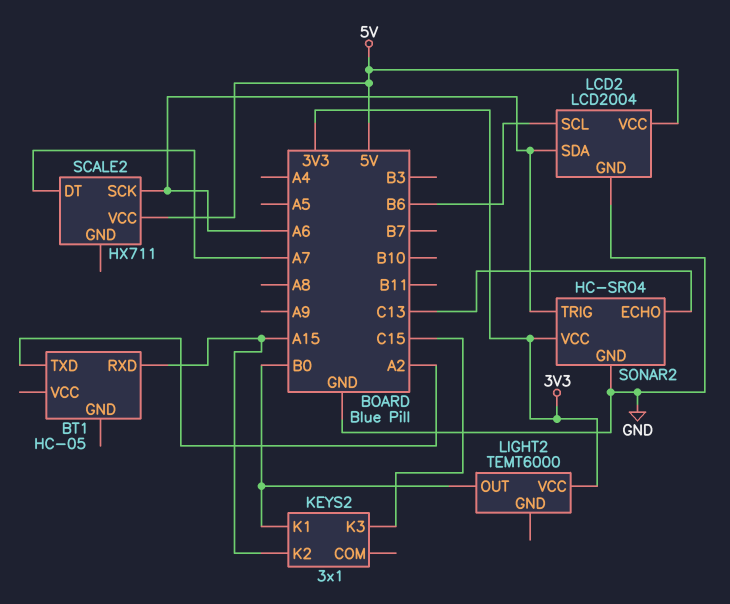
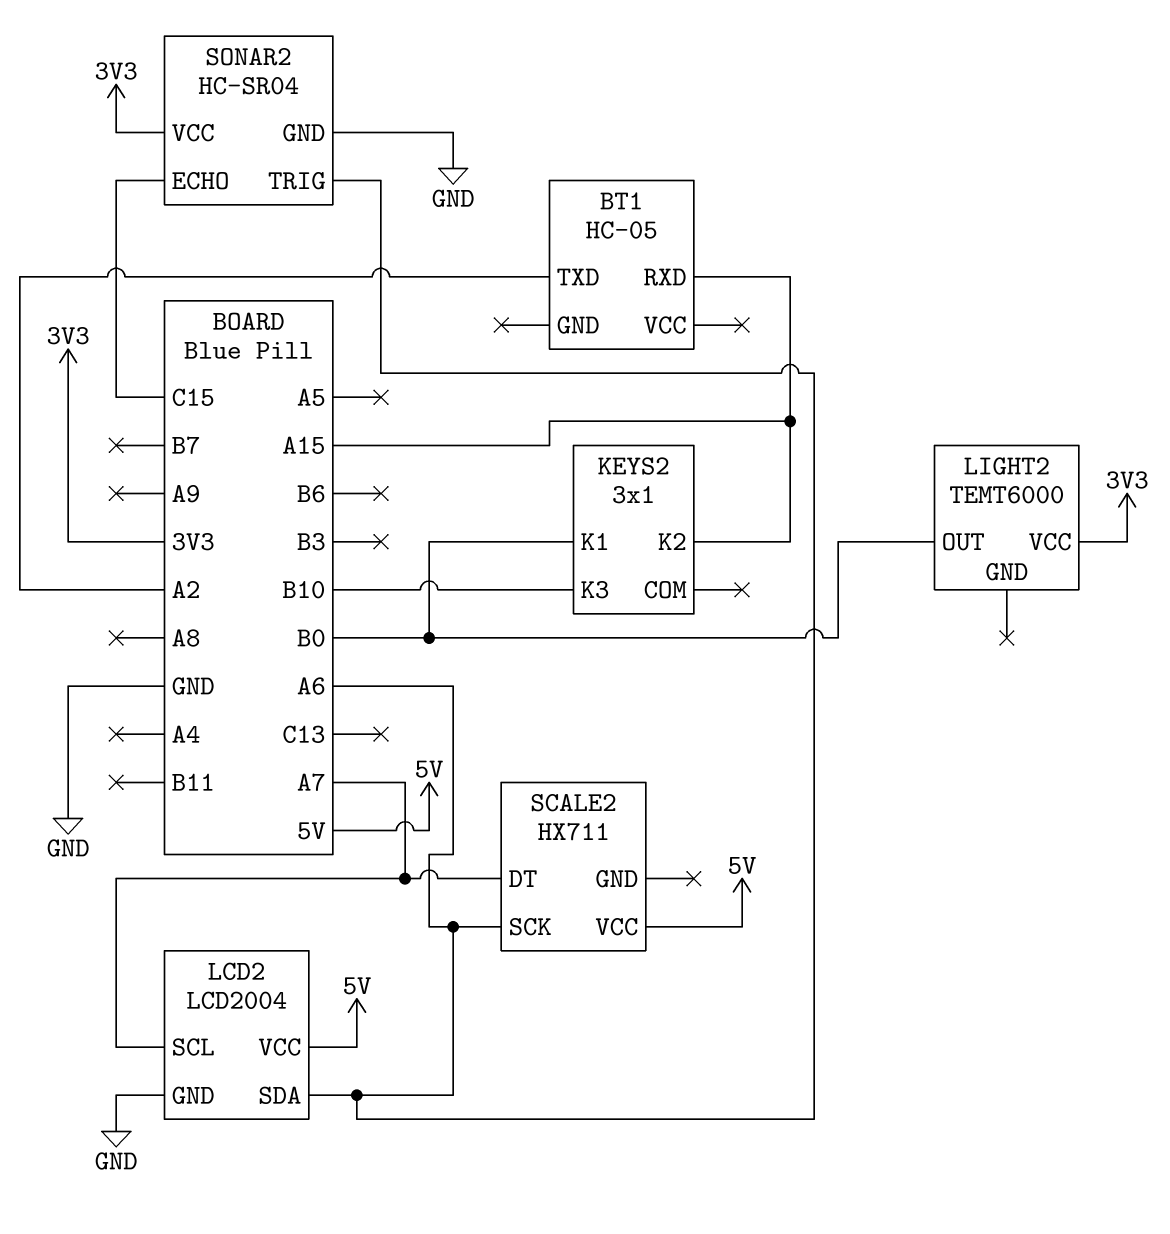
KEYS2 pin K3: C15 -> B10
LCD2 pin SCL: B6 -> A7
SONAR2 pin ECHO: C13 -> C15

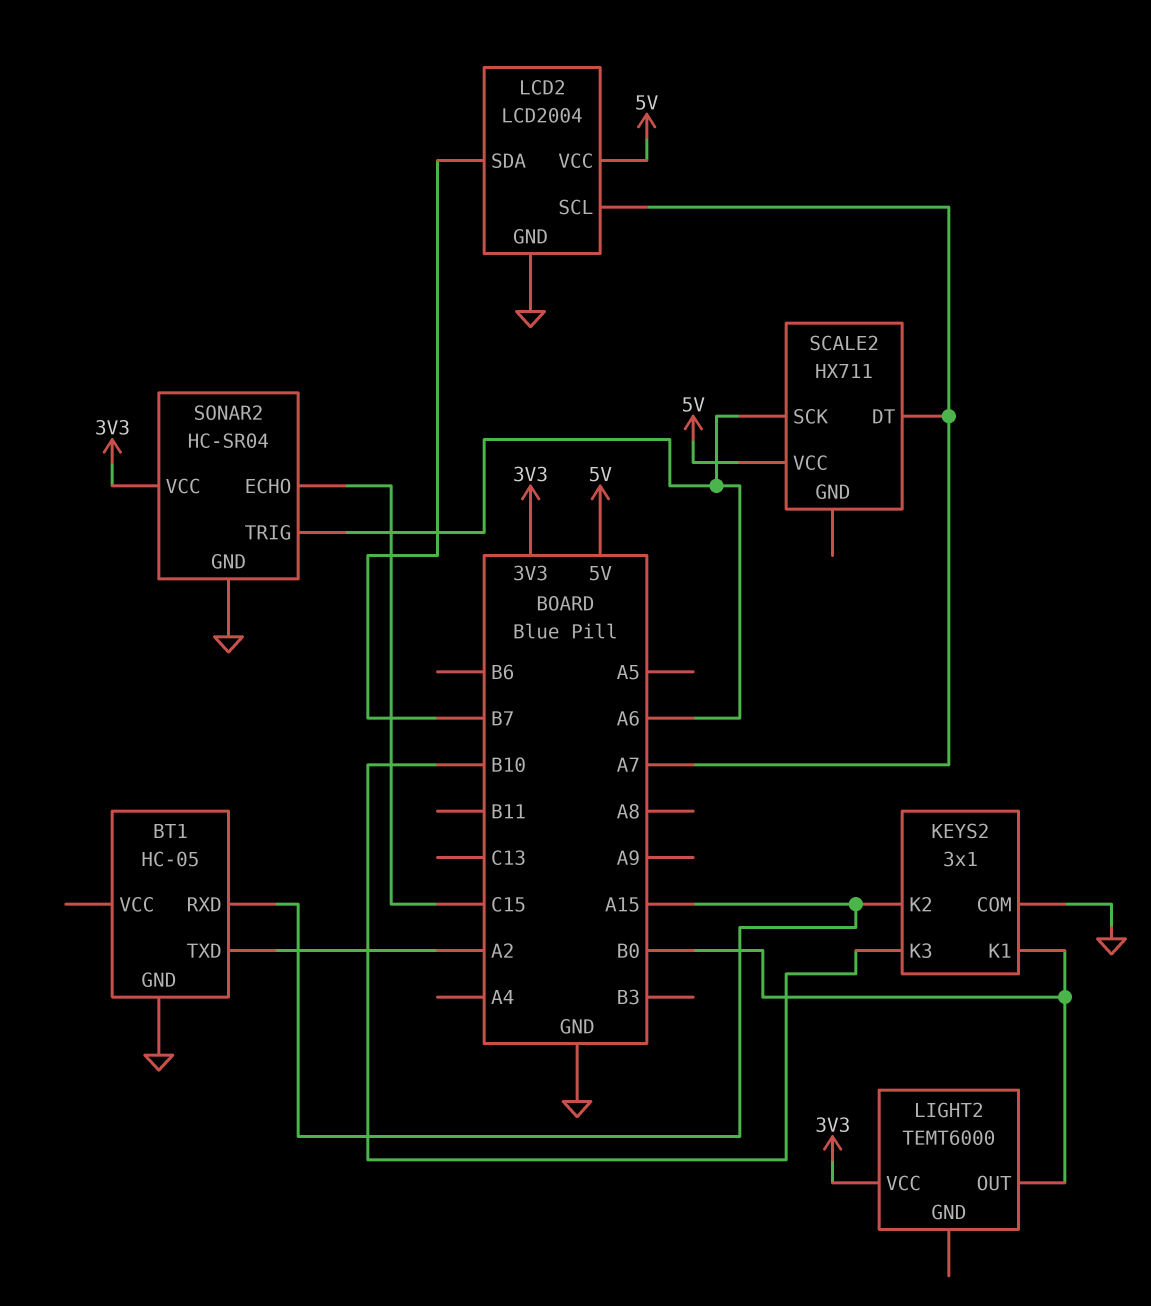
BT1 pin GND: none -> GND
KEYS2 pin COM: none -> GND
LCD2 pin SDA: A6 -> B7

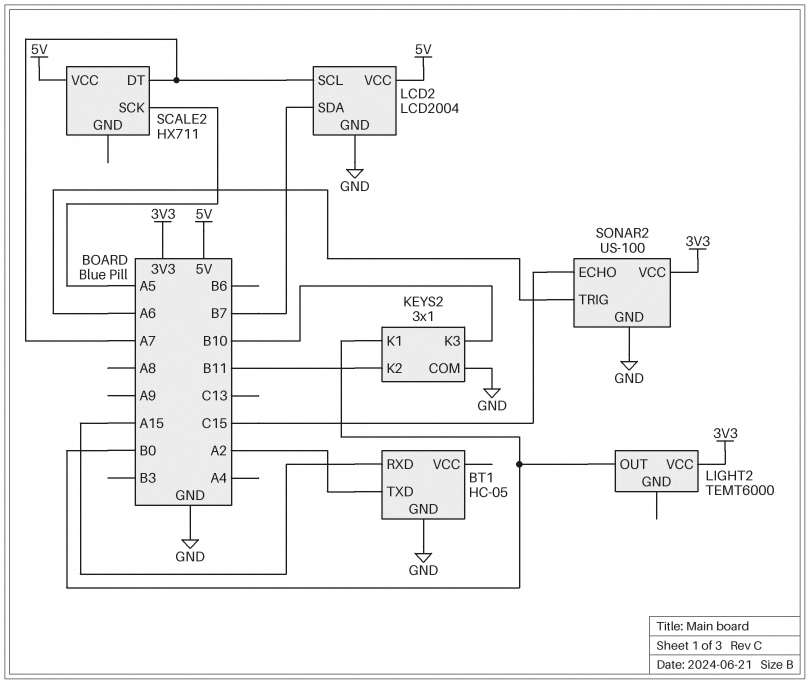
KEYS2 pin K2: A15 -> B11
SCALE2 pin SCK: A6 -> A5
SONAR2: HC-SR04 -> US-100

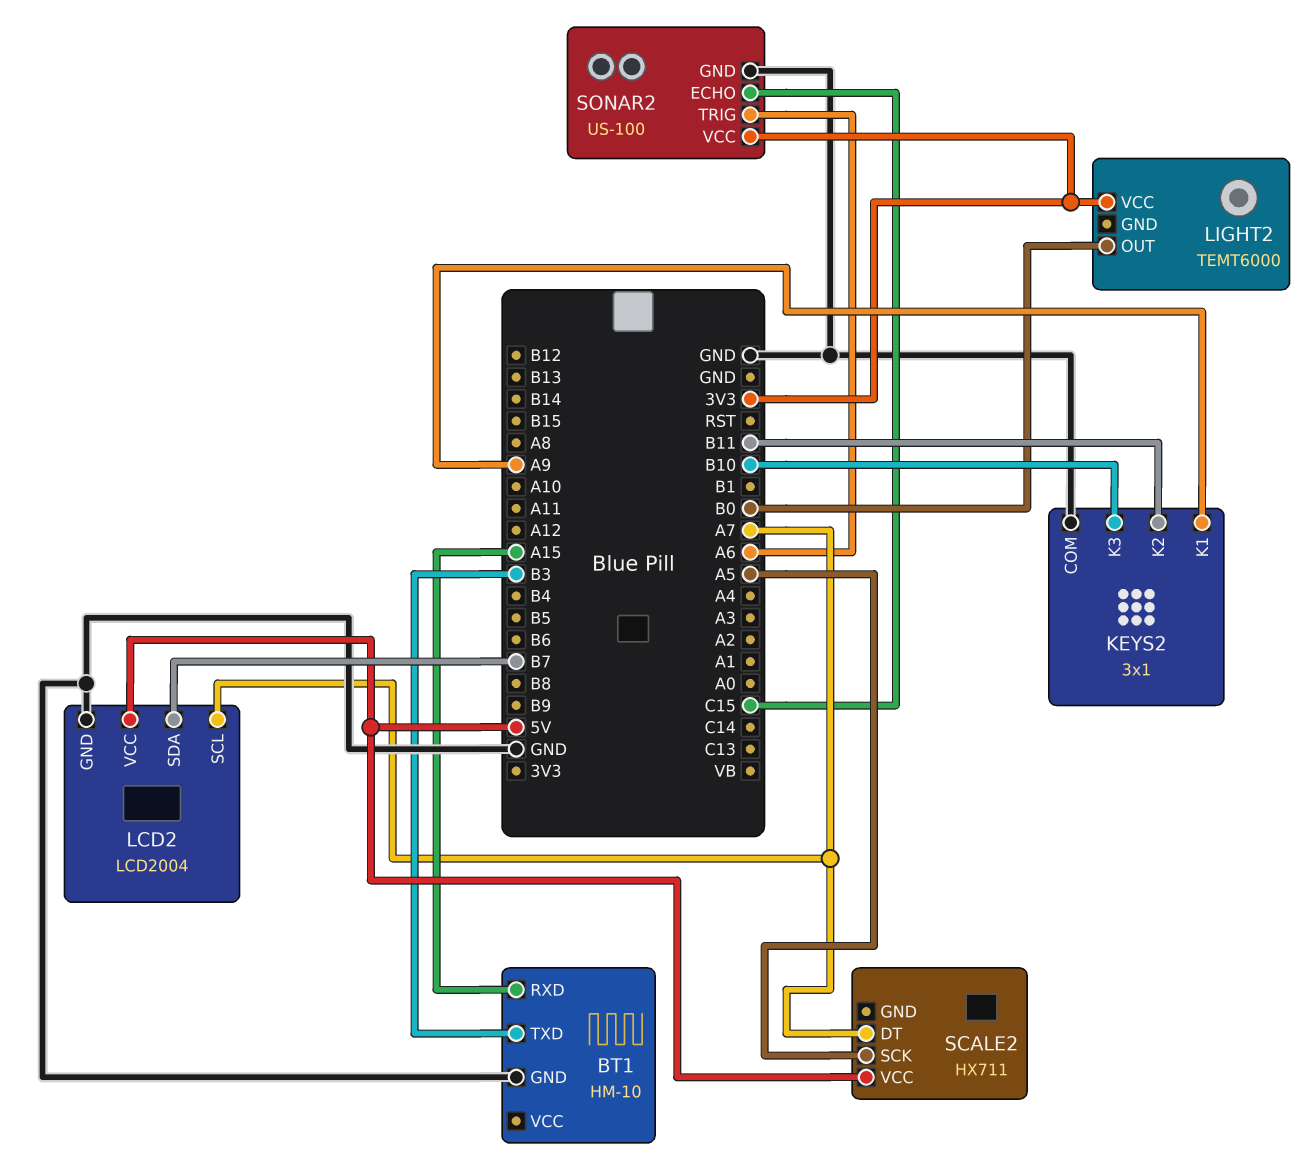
BT1: HC-05 -> HM-10
BT1 pin TXD: A2 -> B3
KEYS2 pin K1: B0 -> A9

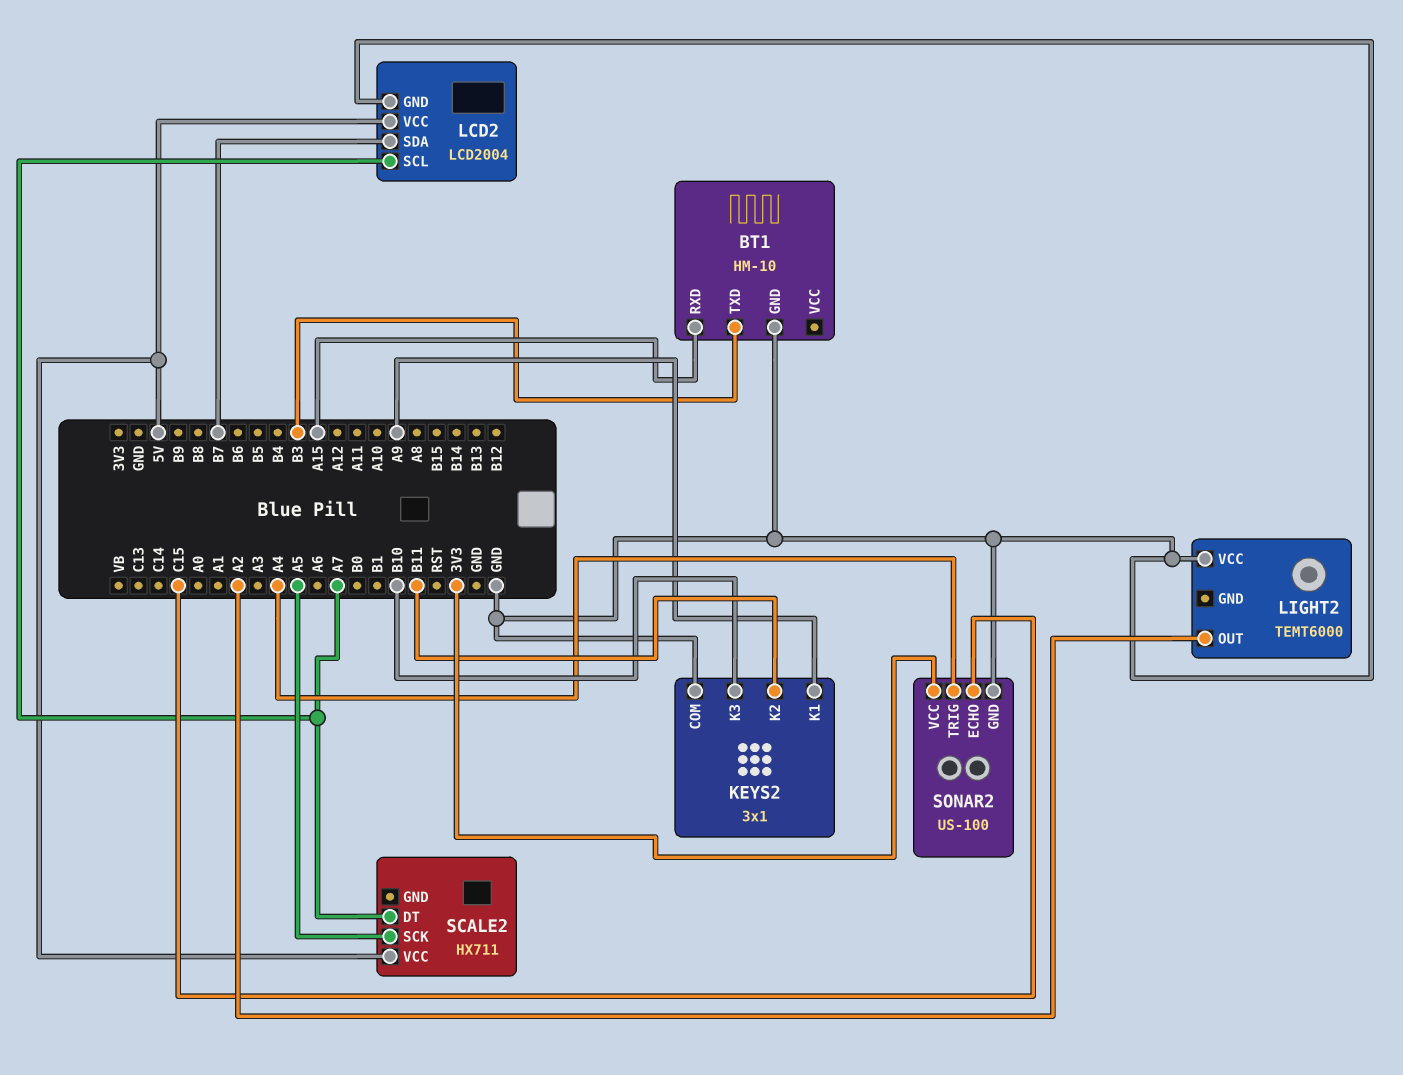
LIGHT2 pin OUT: B0 -> A2
LIGHT2 pin VCC: 3V3 -> GND
SONAR2 pin TRIG: A6 -> A4

